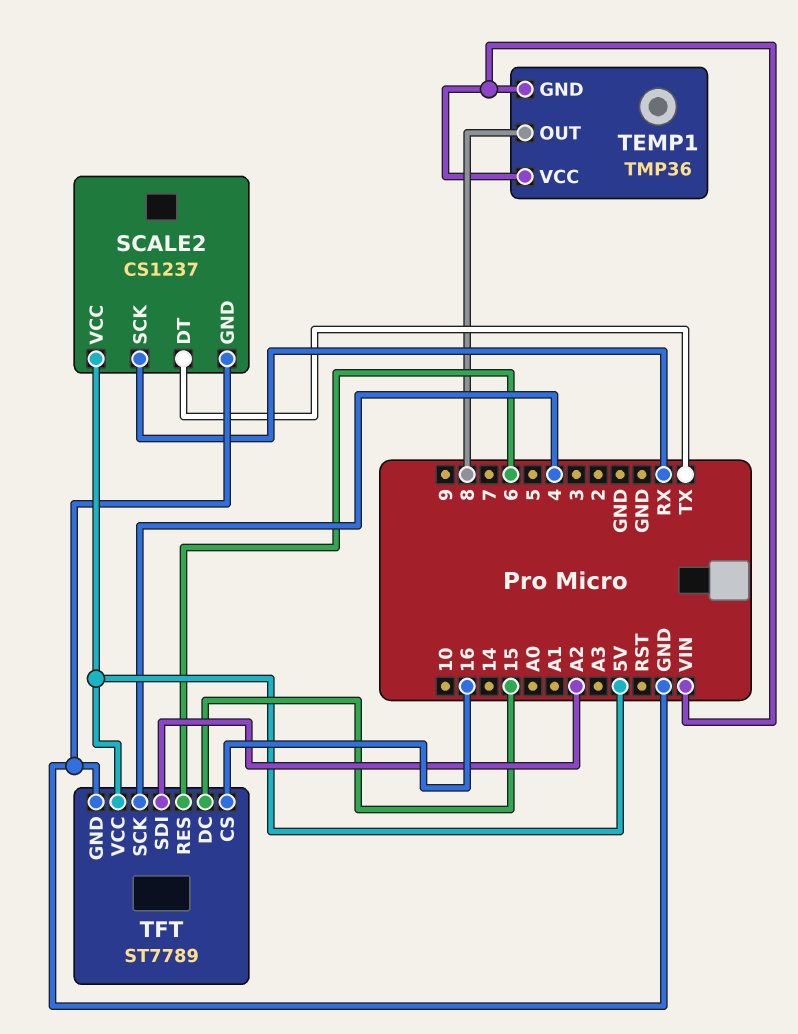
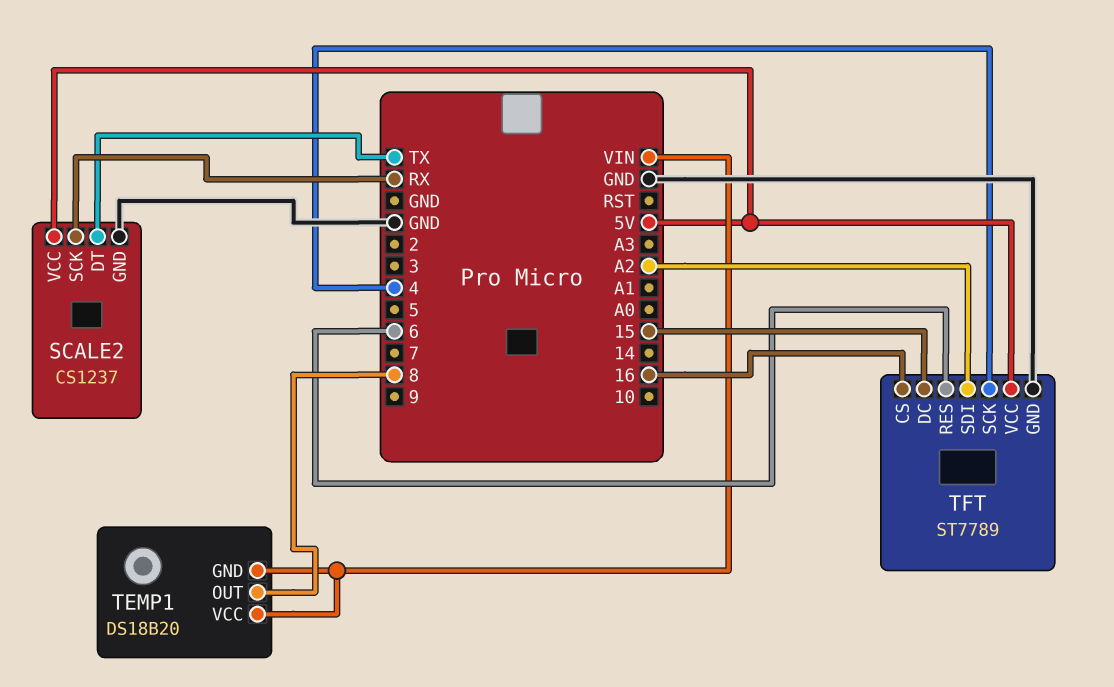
TEMP1: TMP36 -> DS18B20

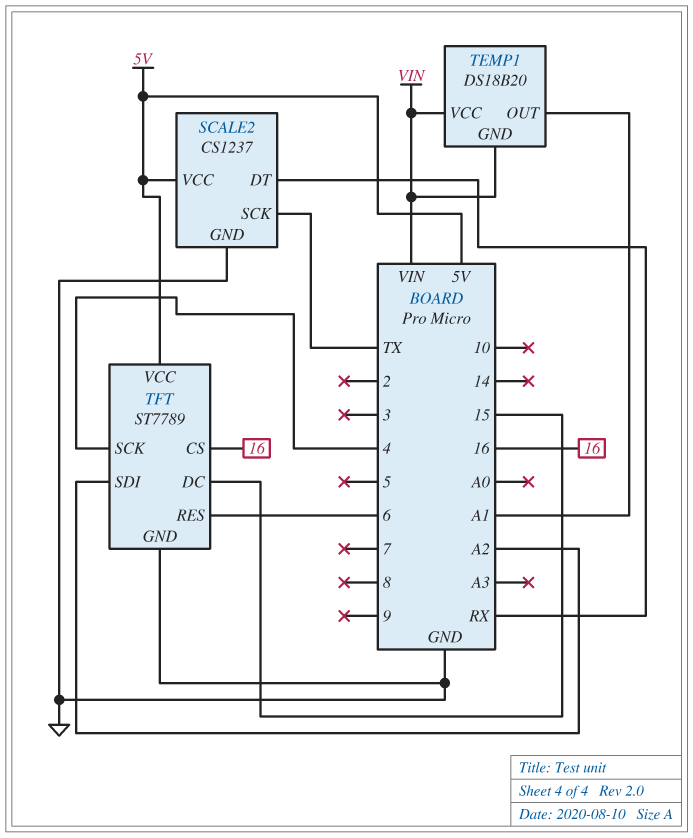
SCALE2 pin DT: TX -> RX
SCALE2 pin SCK: RX -> TX
TEMP1 pin OUT: 8 -> A1

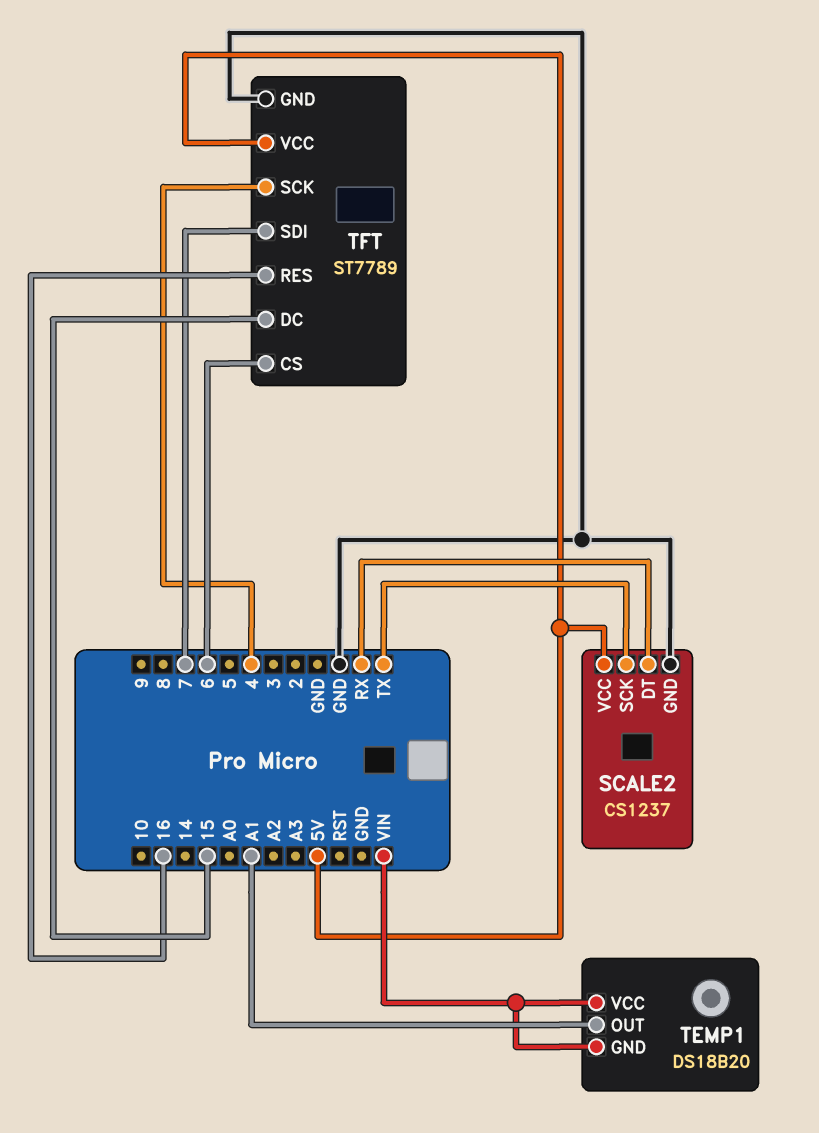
TFT pin CS: 16 -> 6
TFT pin RES: 6 -> 16
TFT pin SDI: A2 -> 7

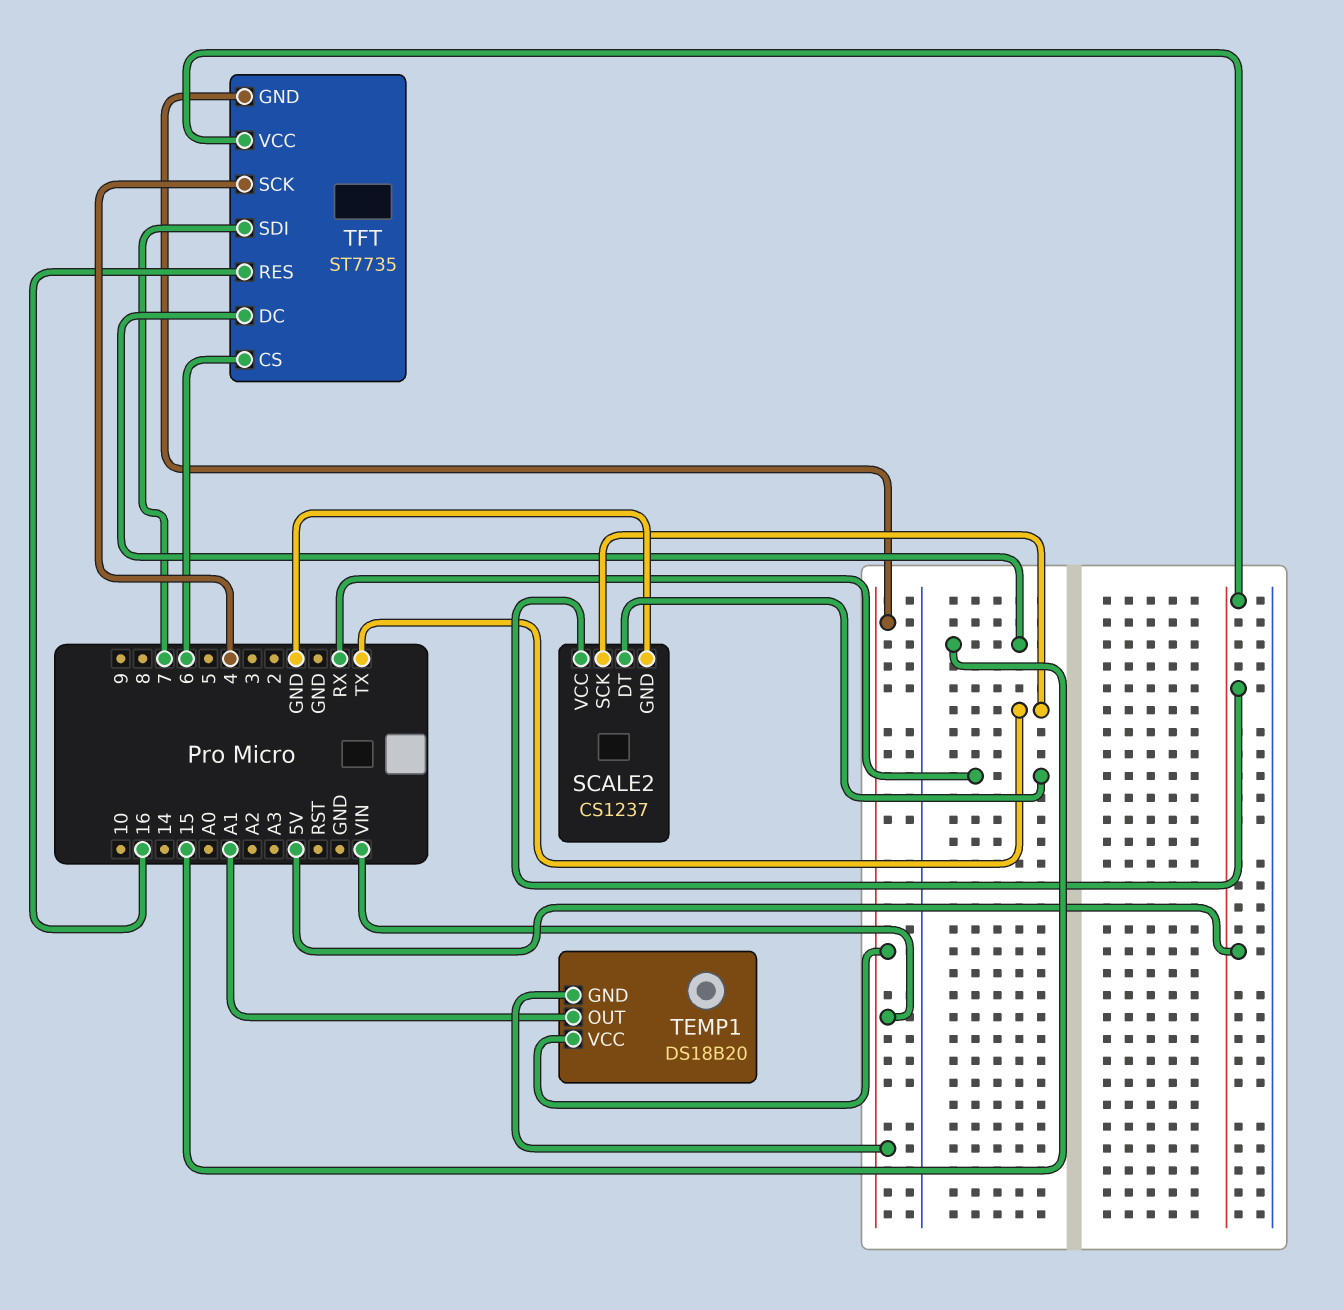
TFT: ST7789 -> ST7735
TFT pin GND: GND -> VIN

